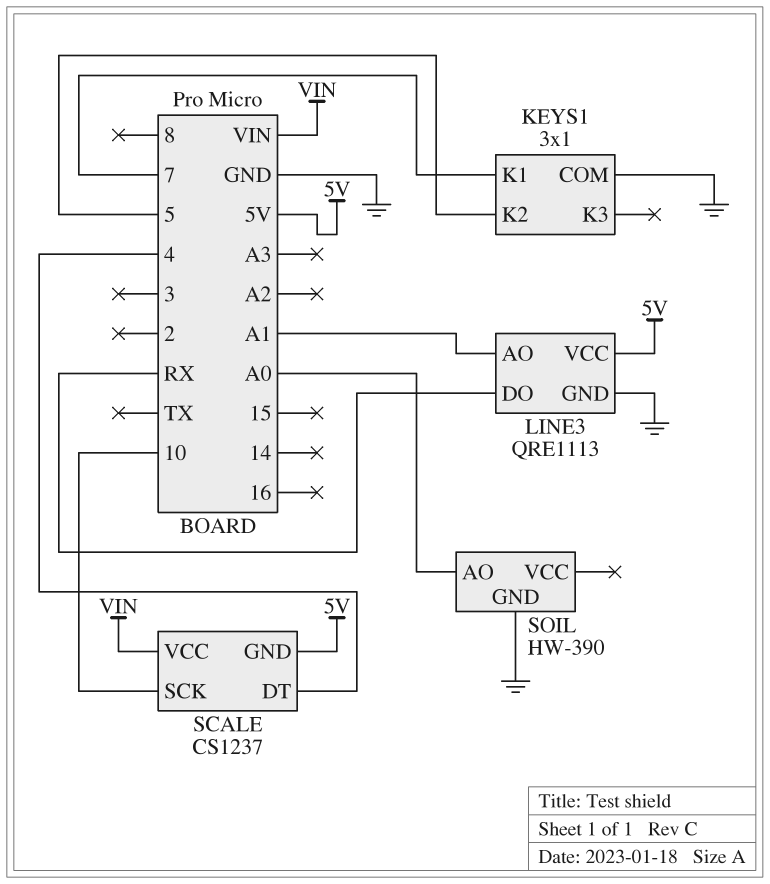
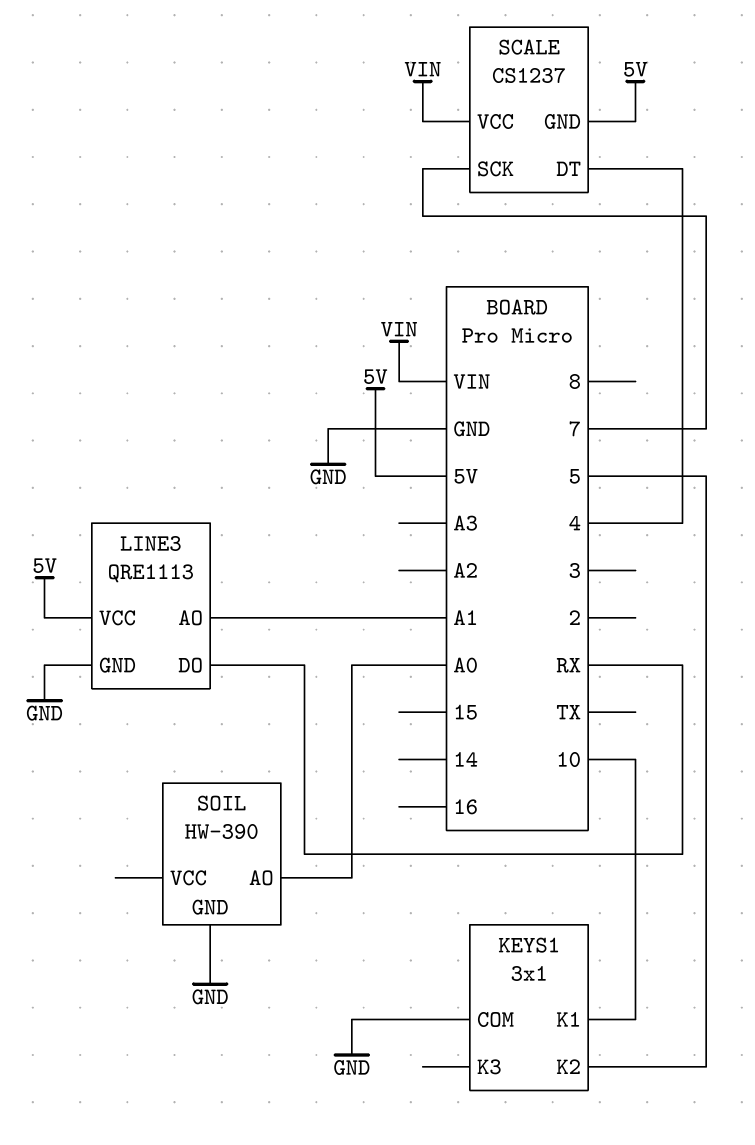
KEYS1 pin K1: 7 -> 10
SCALE pin SCK: 10 -> 7

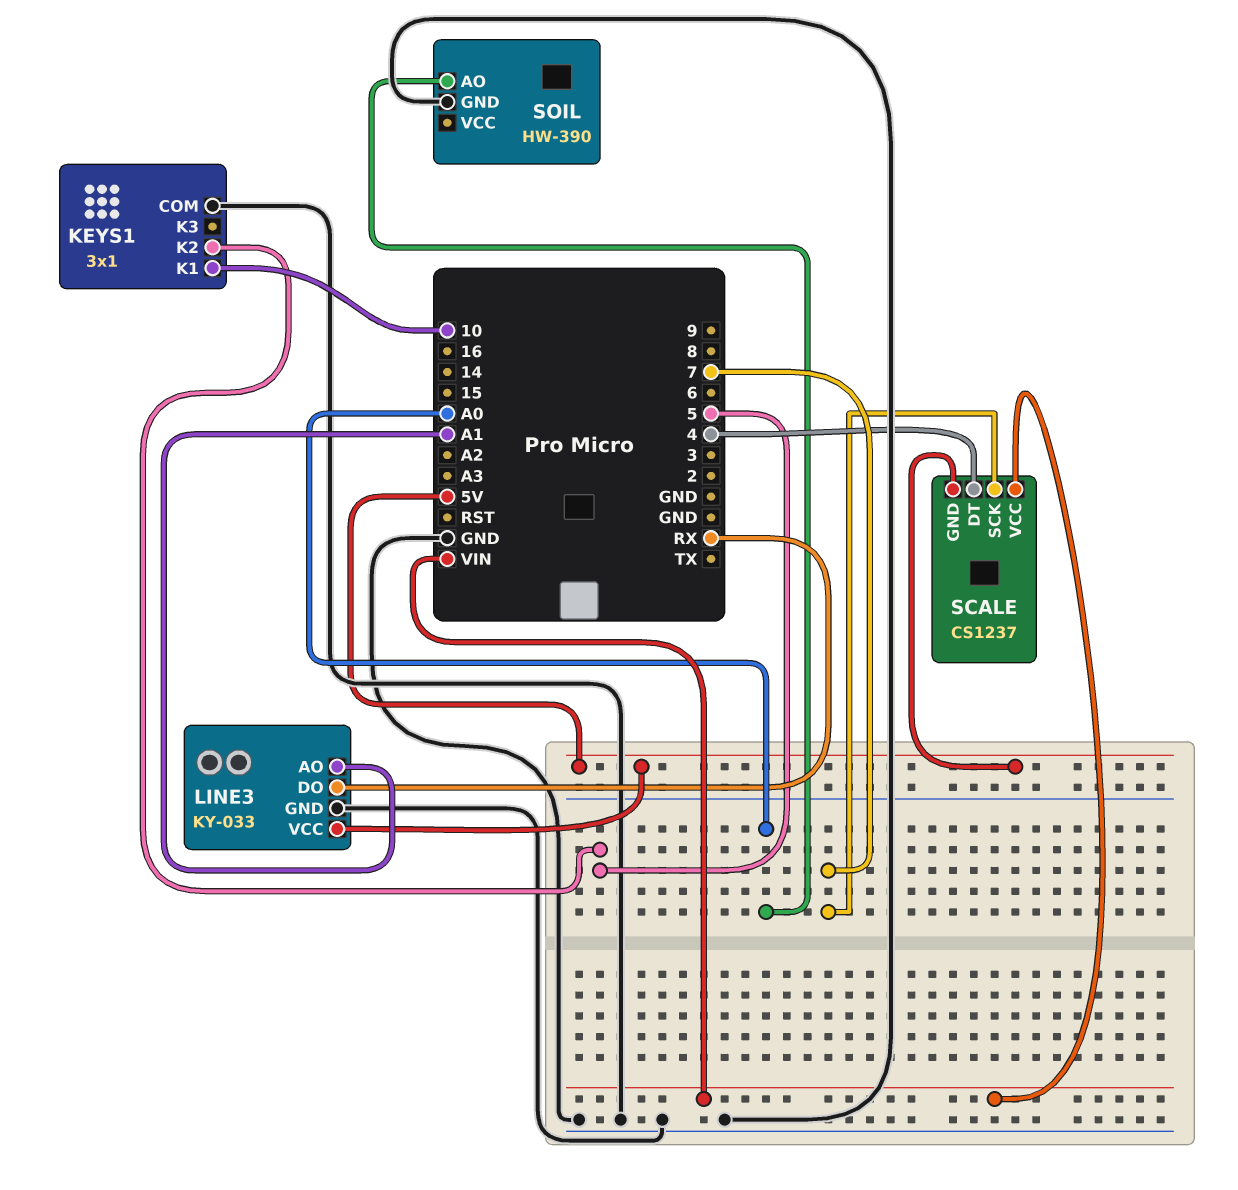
LINE3: QRE1113 -> KY-033

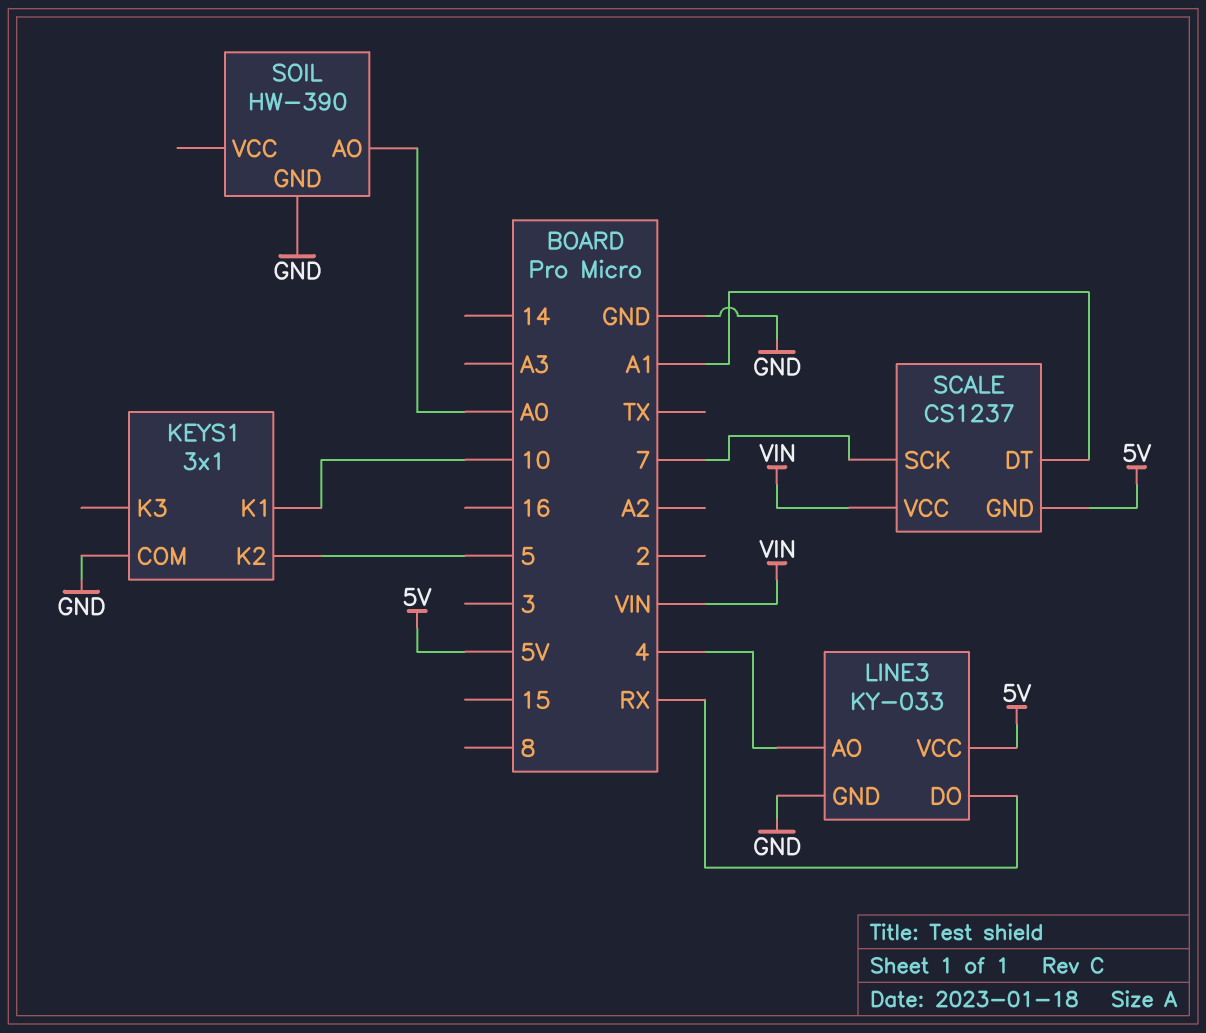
LINE3 pin AO: A1 -> 4
SCALE pin DT: 4 -> A1

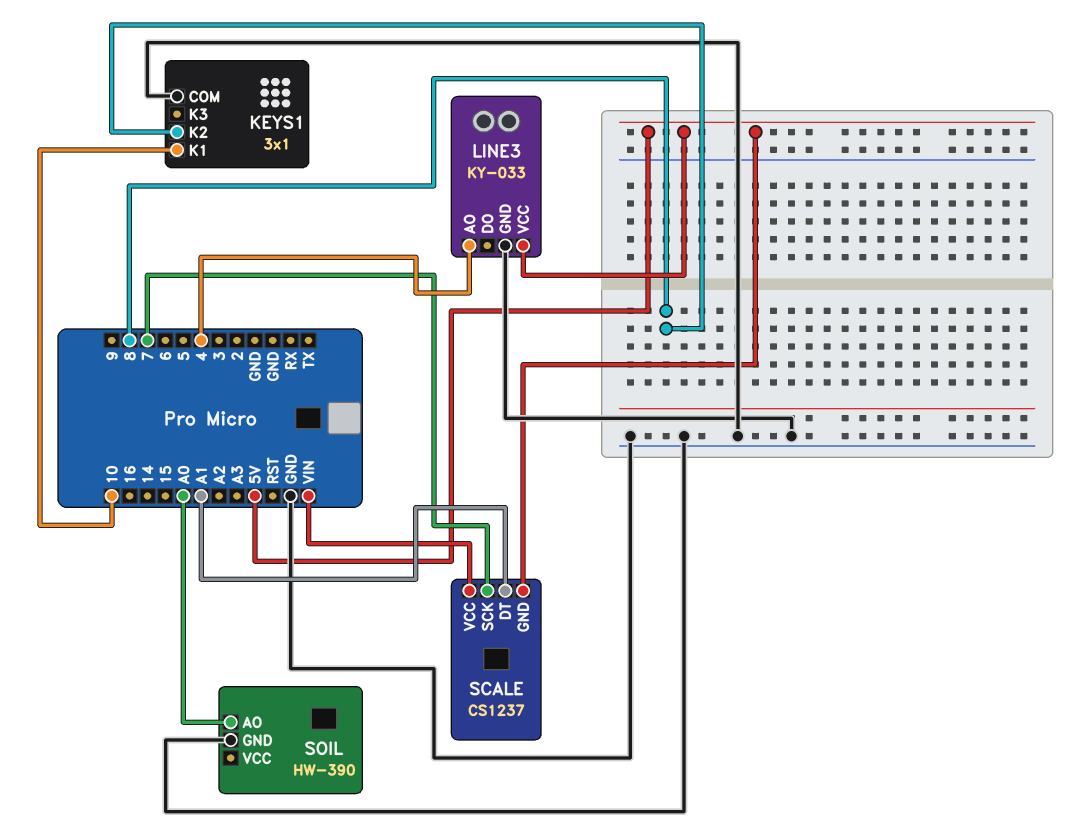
KEYS1 pin K2: 5 -> 8
LINE3 pin DO: RX -> none

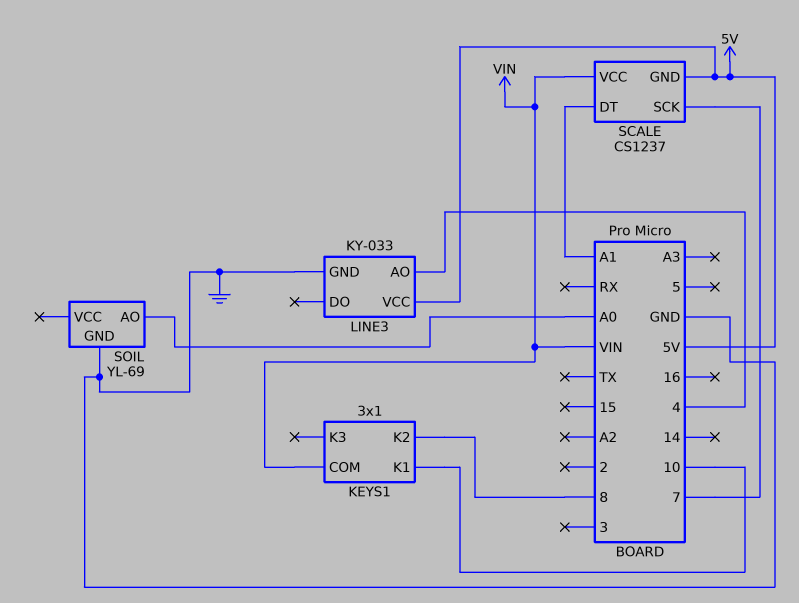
KEYS1 pin COM: GND -> VIN
SOIL: HW-390 -> YL-69

